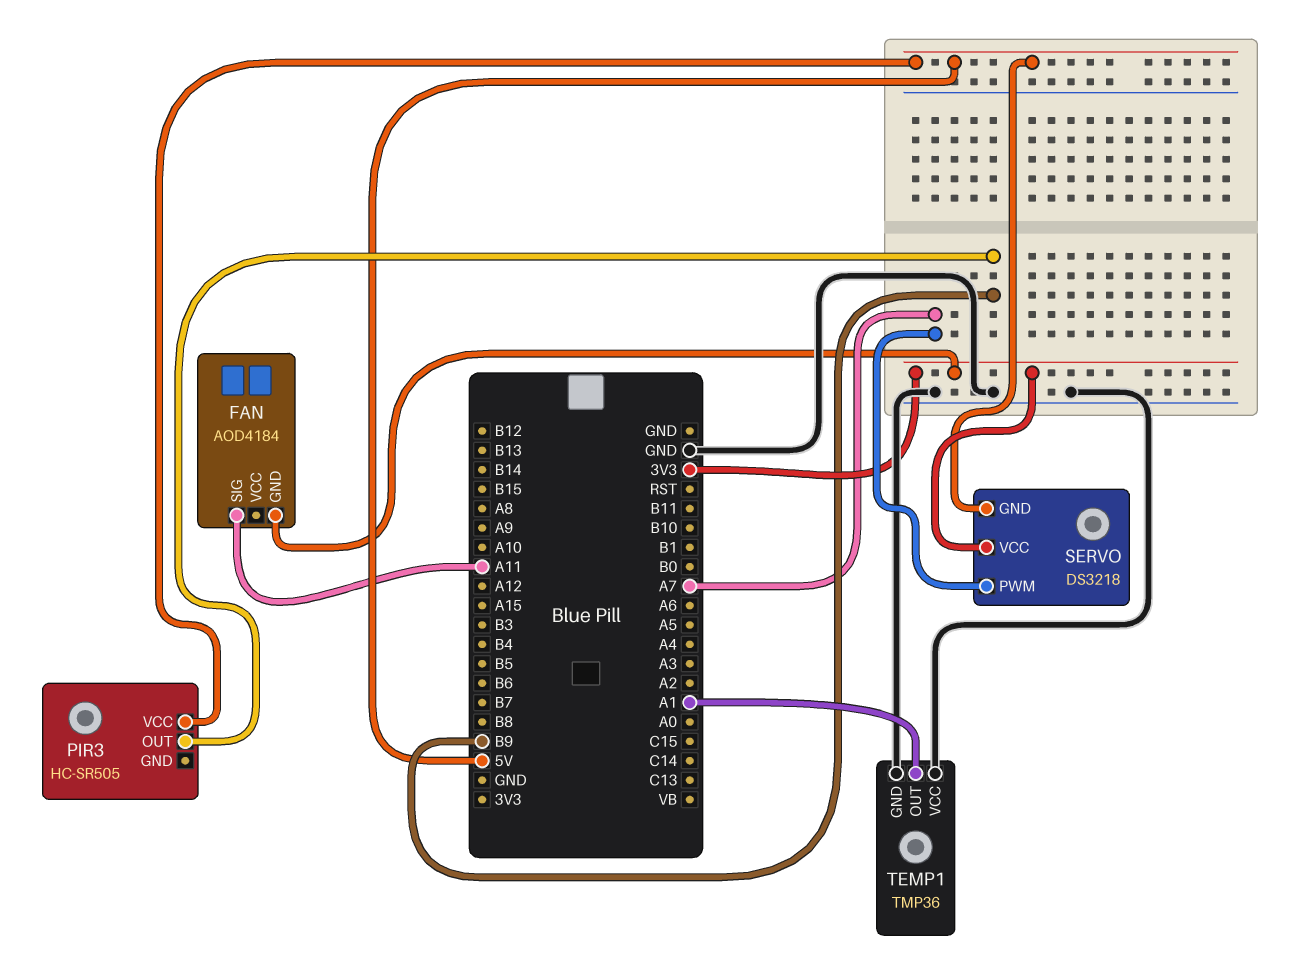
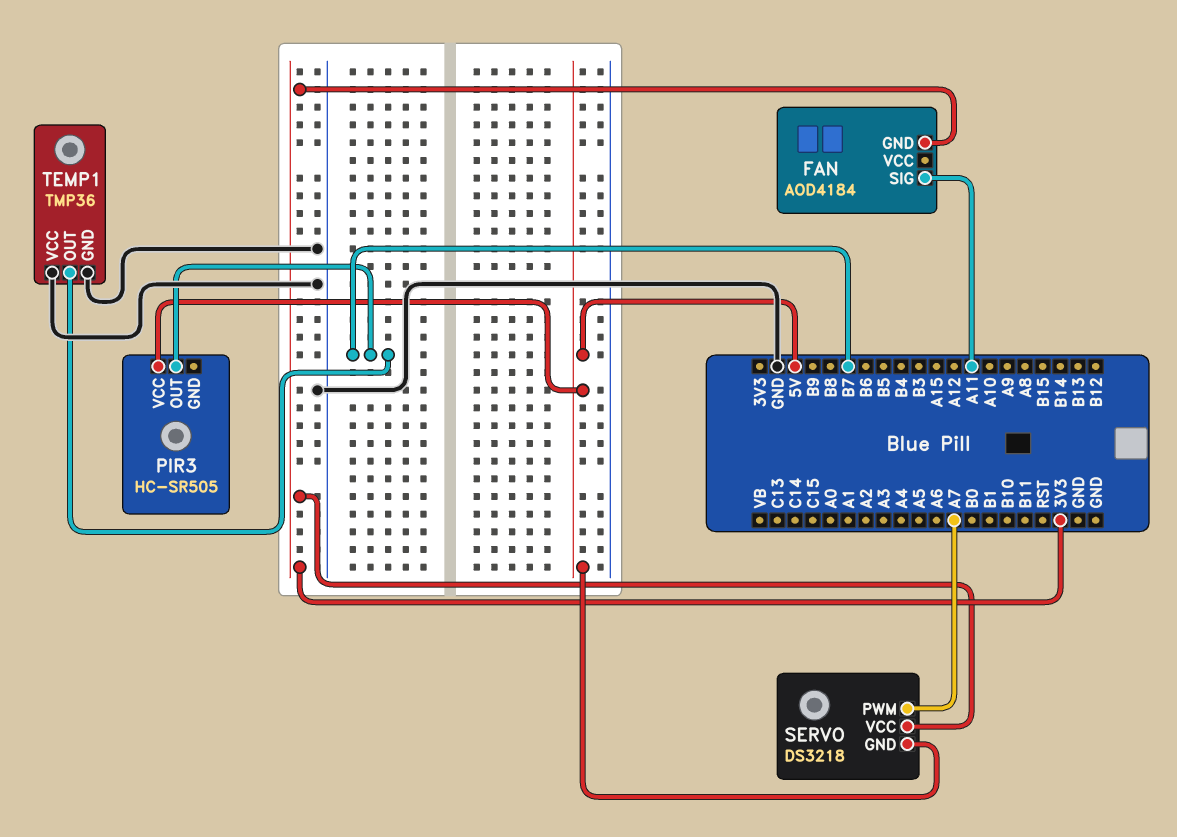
PIR3 pin OUT: B9 -> B7
TEMP1 pin OUT: A1 -> B7

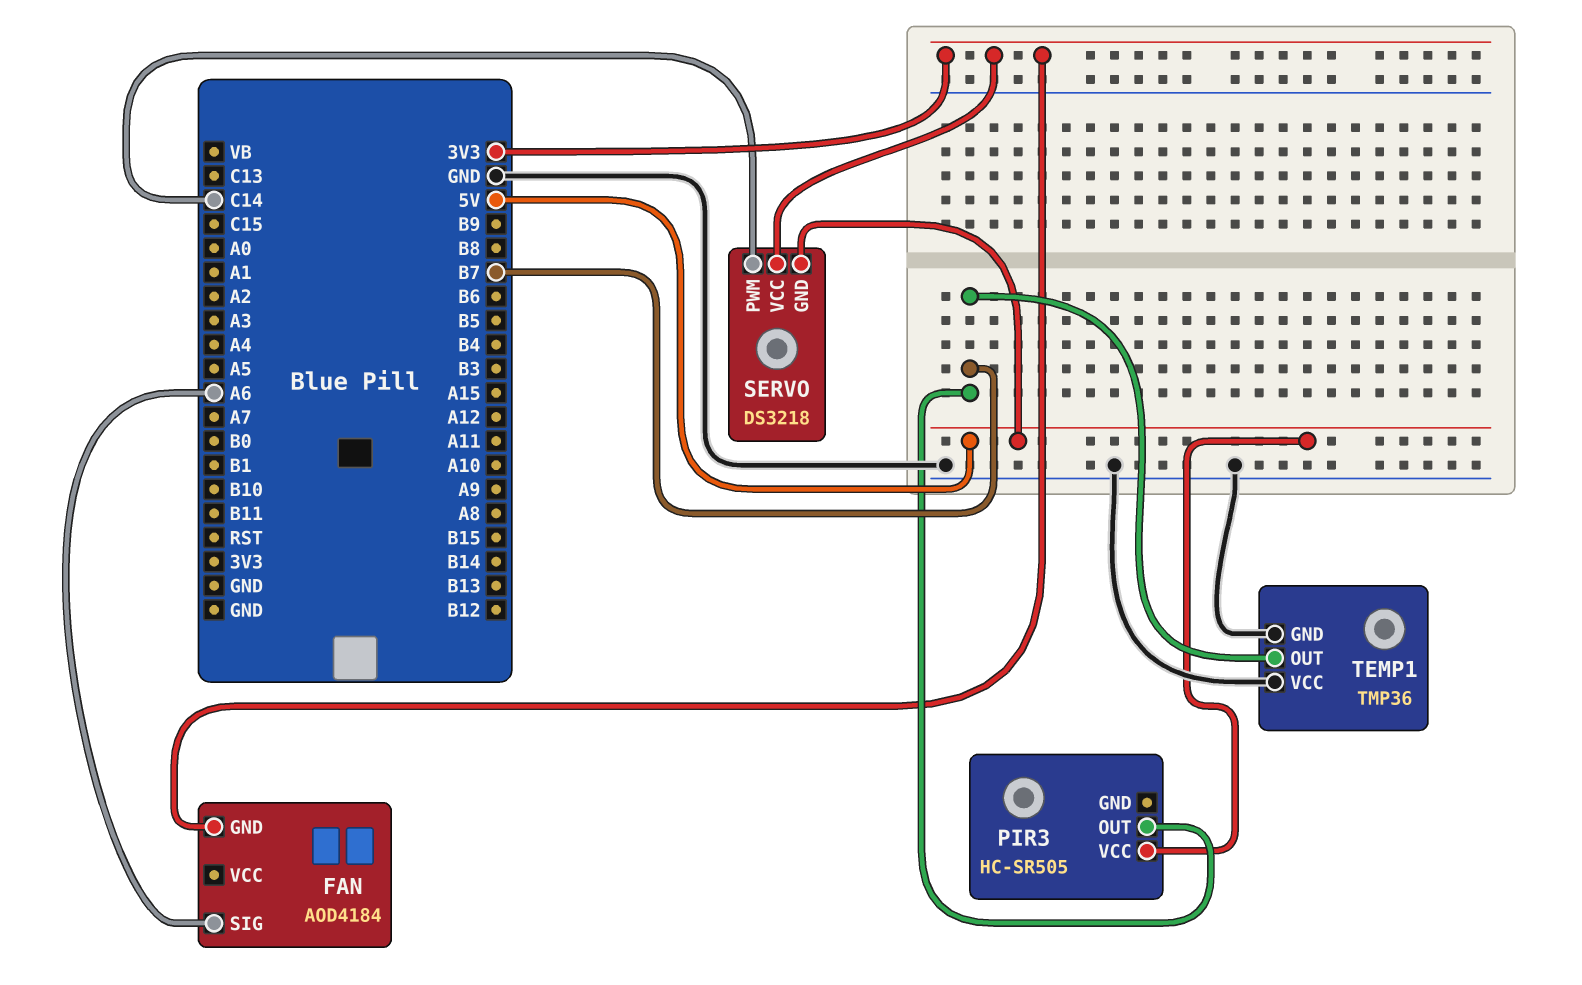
FAN pin SIG: A11 -> A6
SERVO pin PWM: A7 -> C14

